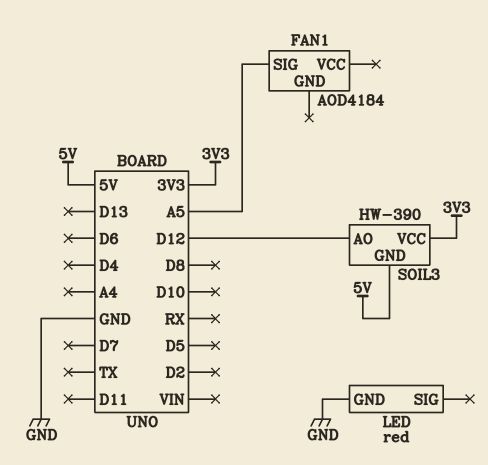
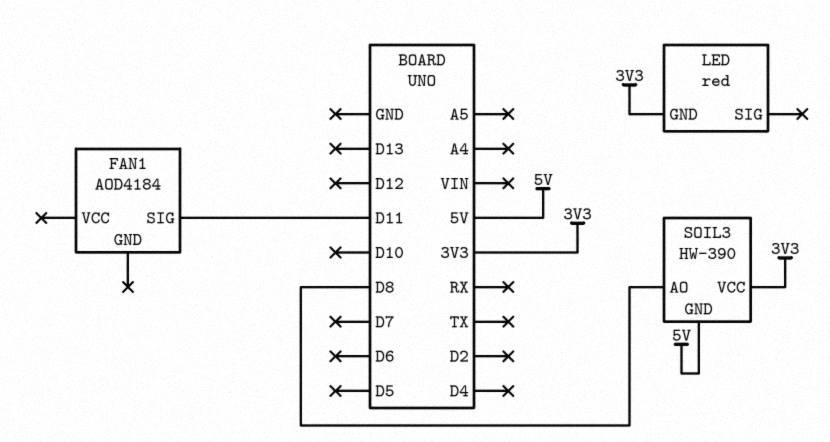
FAN1 pin SIG: A5 -> D11
LED pin GND: GND -> 3V3
SOIL3 pin AO: D12 -> D8

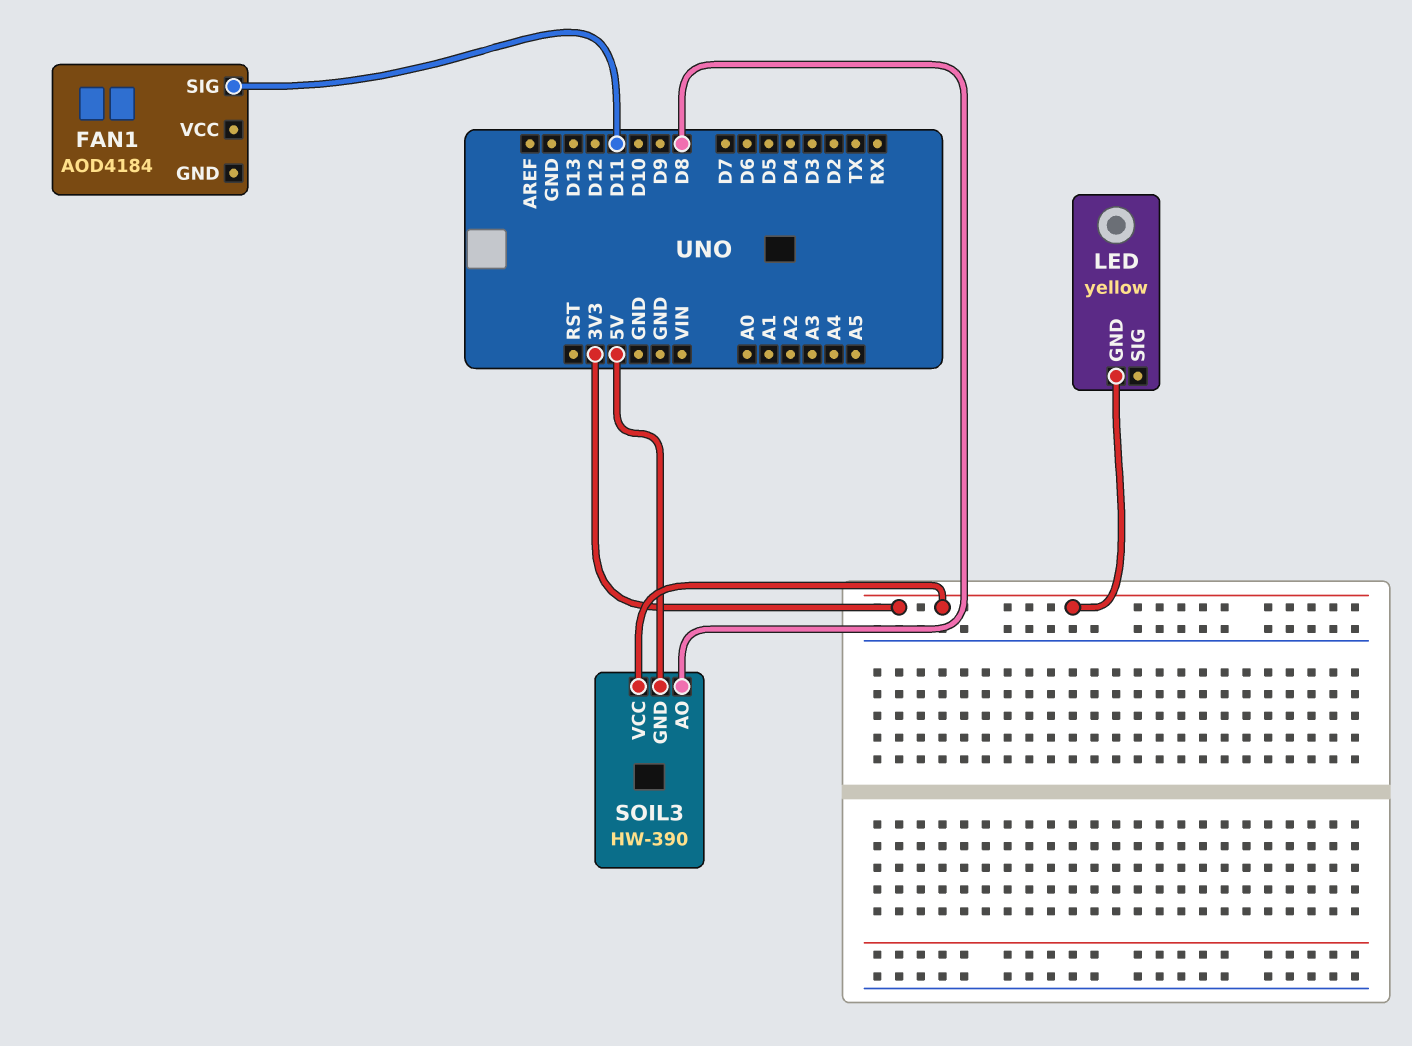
LED: red -> yellow

